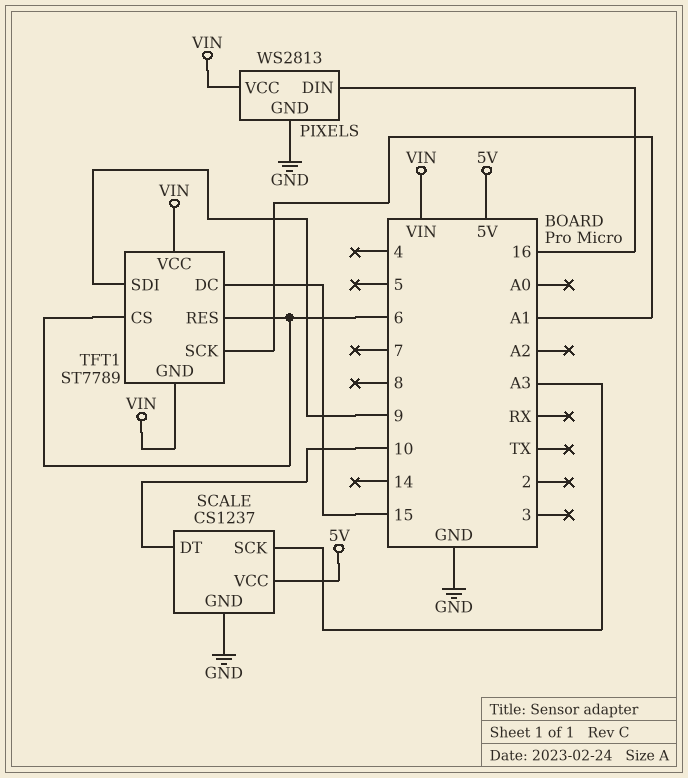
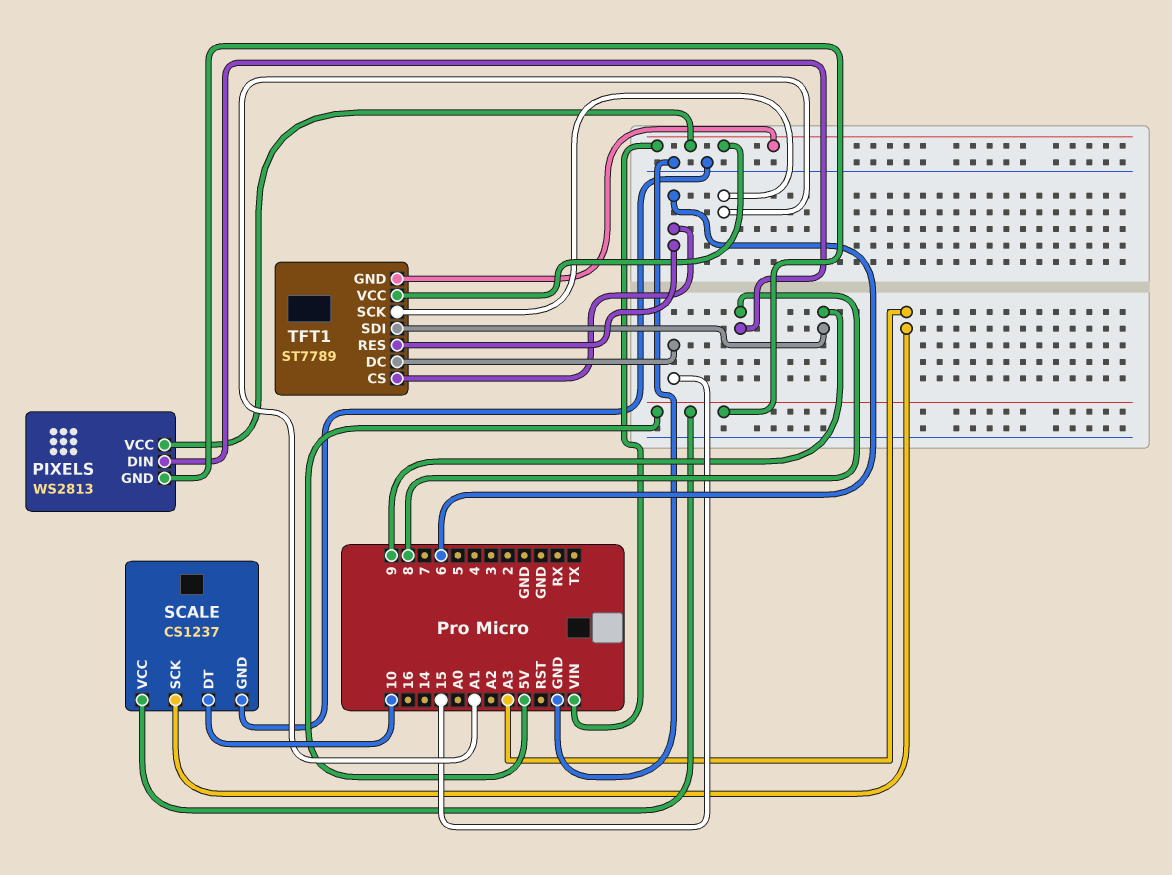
PIXELS pin DIN: 16 -> 8
PIXELS pin GND: GND -> 5V

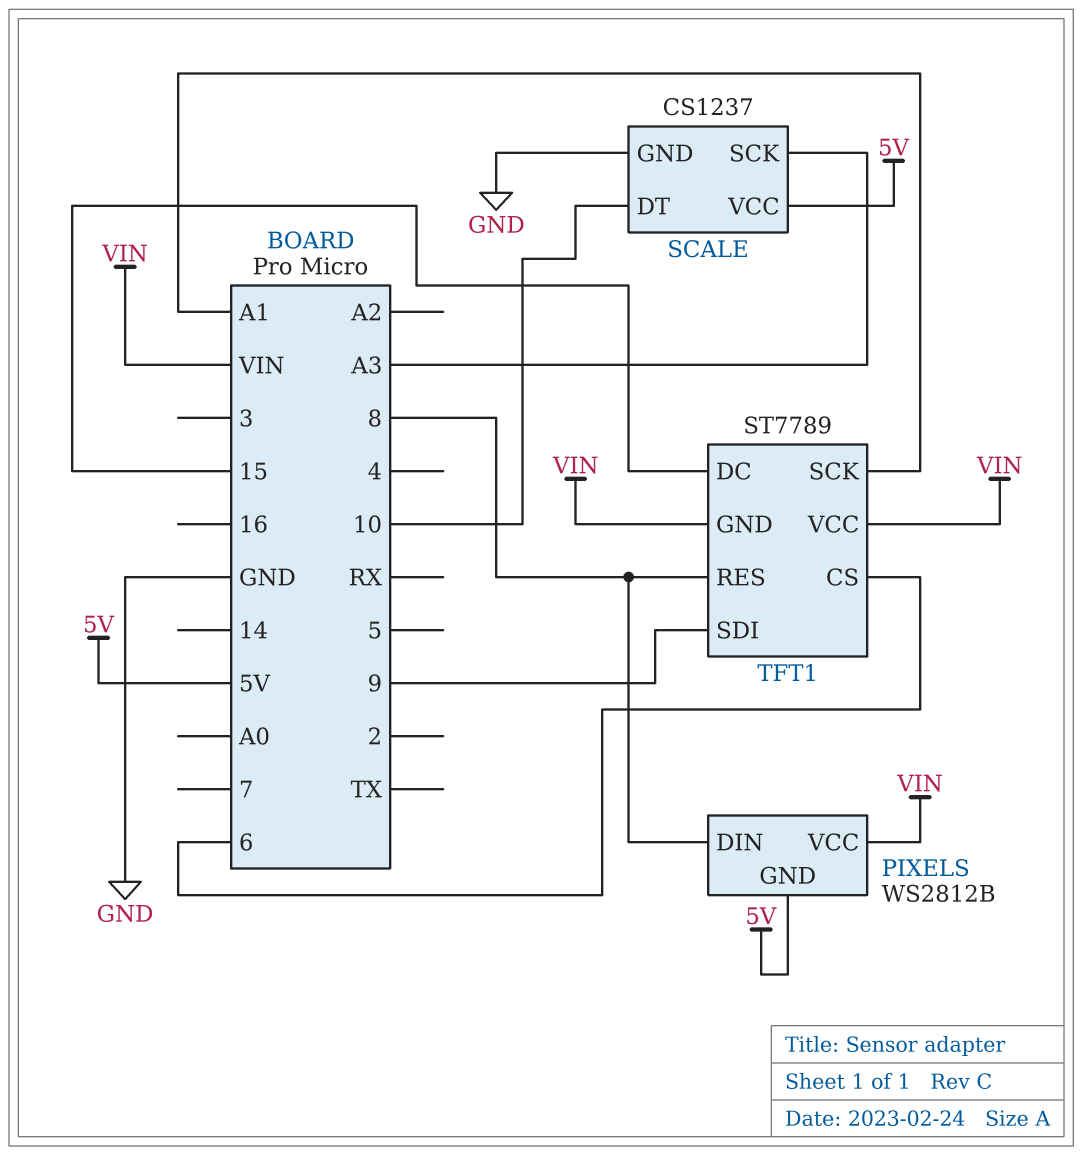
PIXELS: WS2813 -> WS2812B
TFT1 pin RES: 6 -> 8

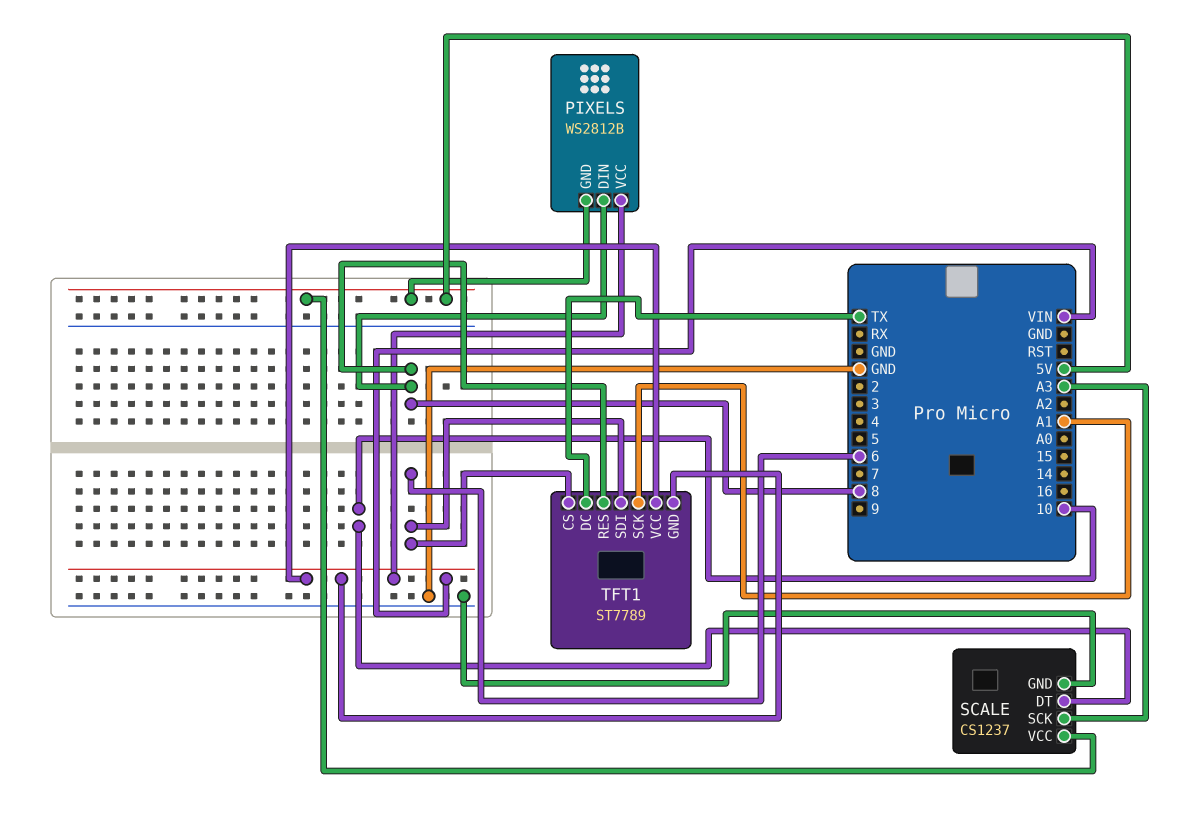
TFT1 pin DC: 15 -> TX
TFT1 pin SDI: 9 -> 6

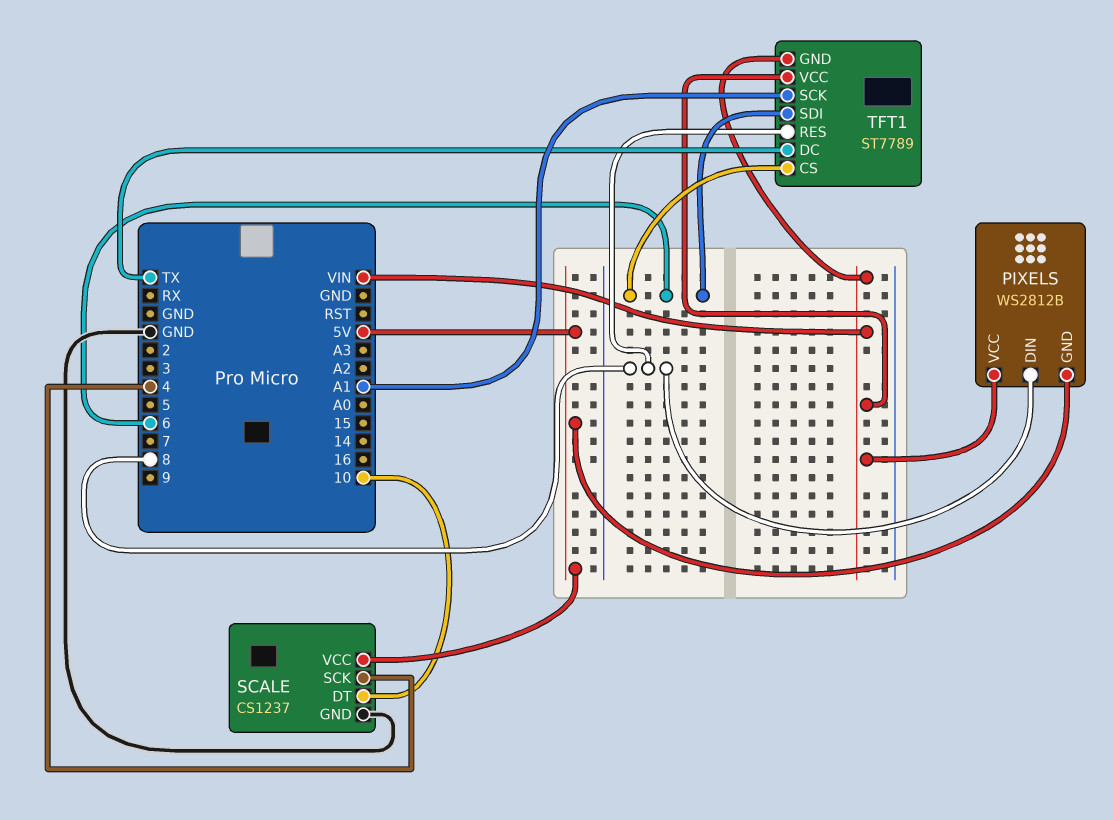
SCALE pin SCK: A3 -> 4

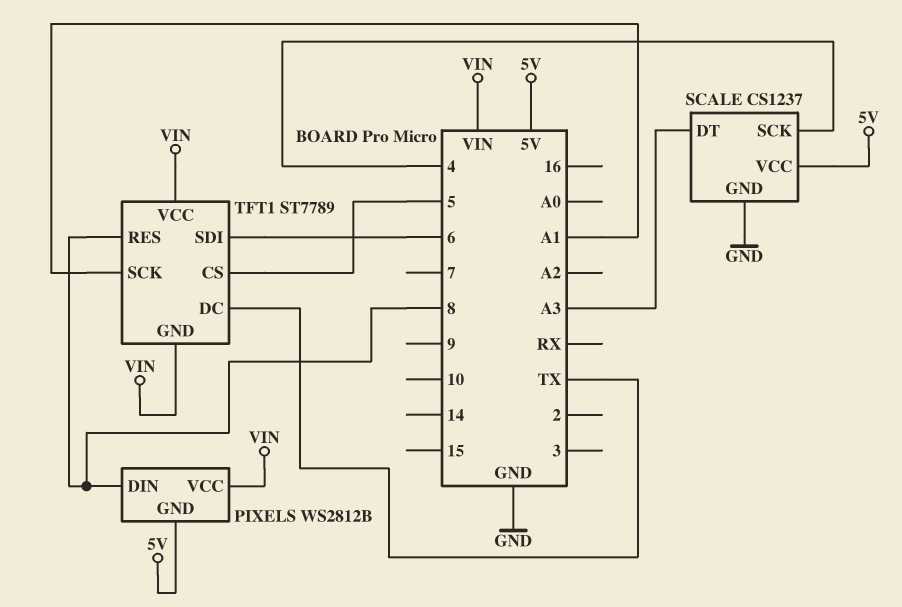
SCALE pin DT: 10 -> A3
TFT1 pin CS: 6 -> 5

